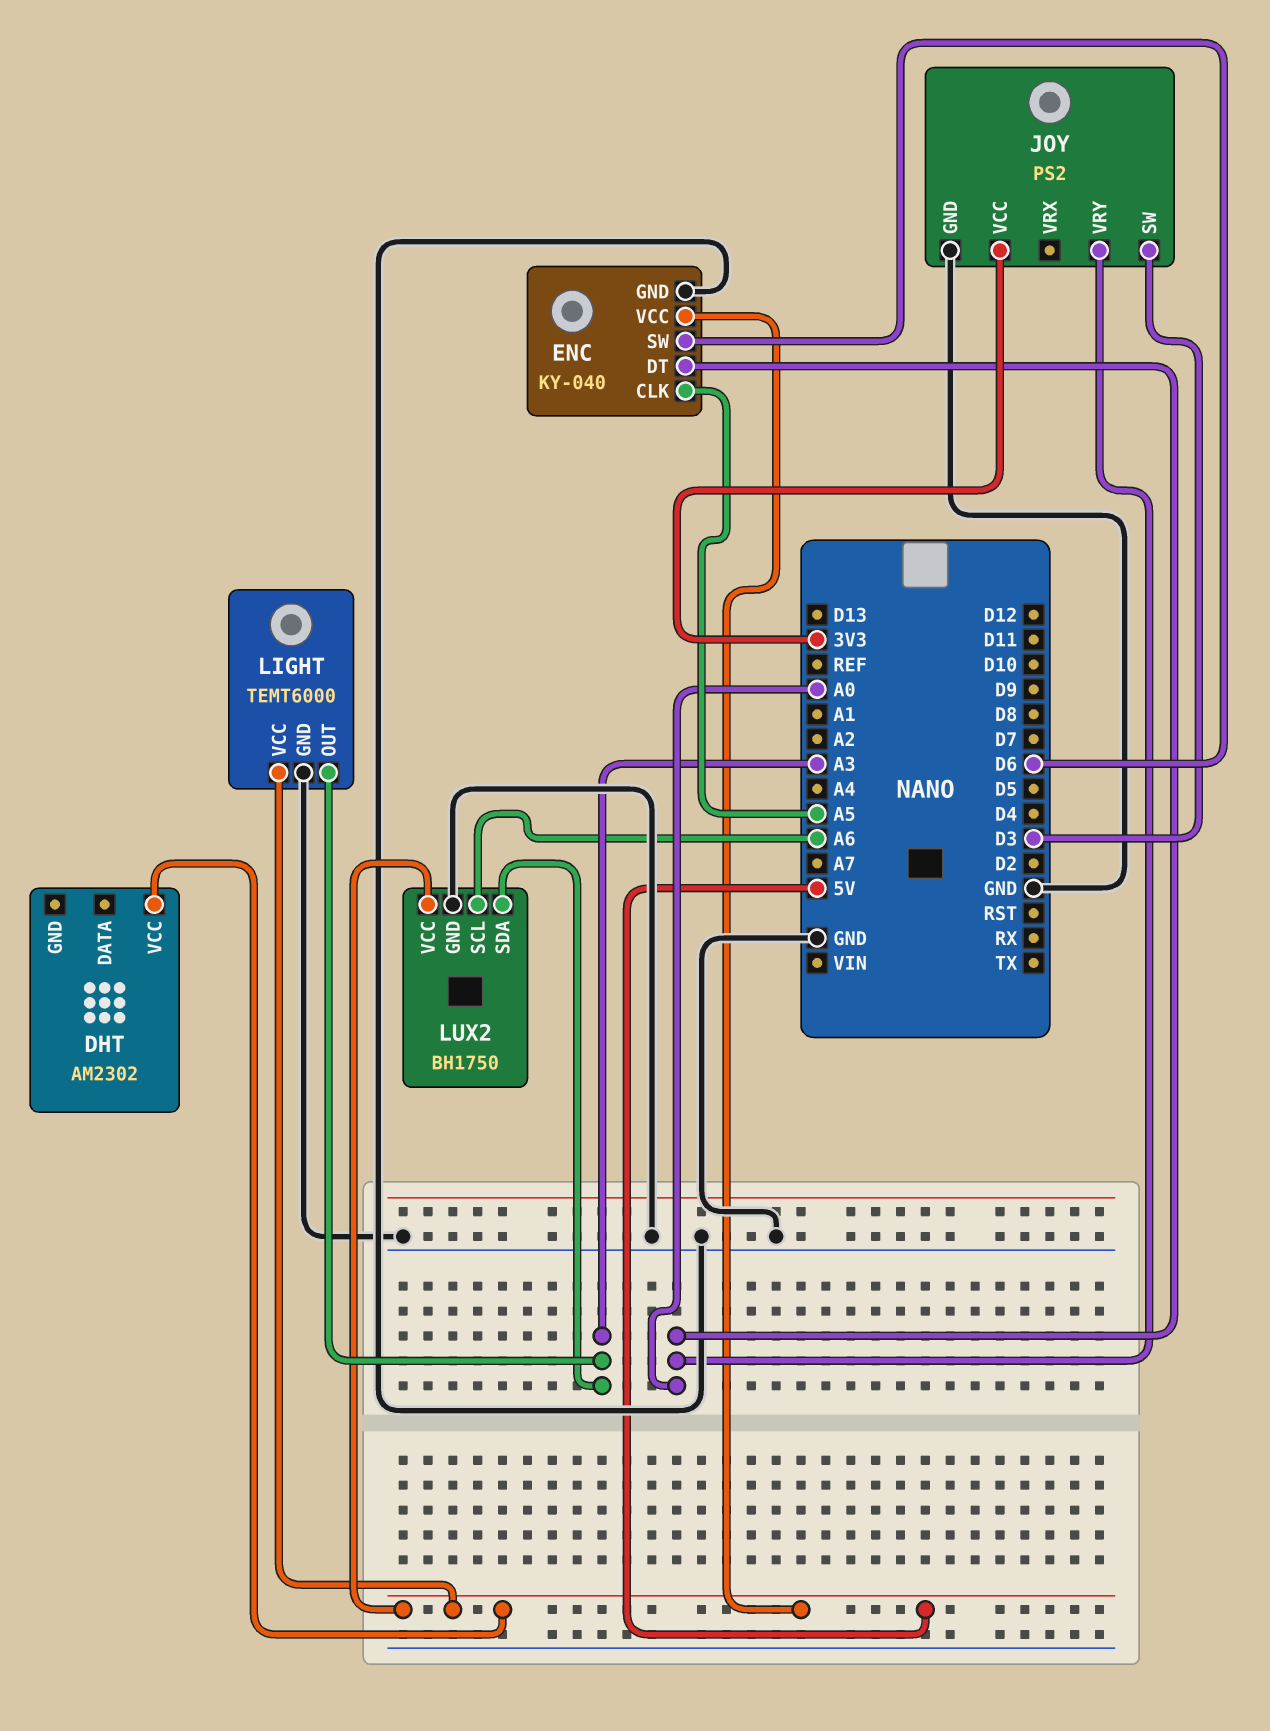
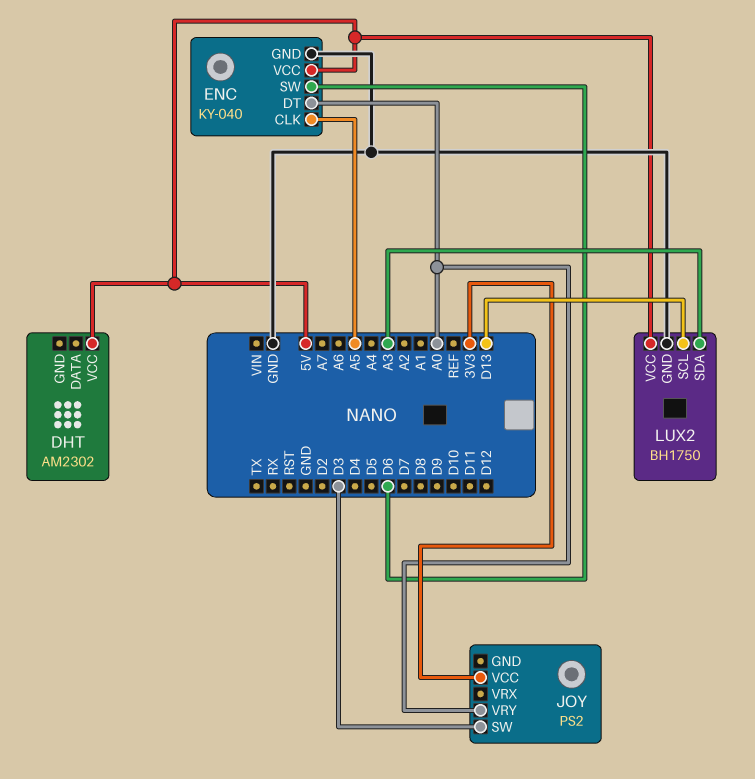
JOY pin GND: GND -> none
LIGHT: TEMT6000 -> none
LIGHT pin GND: GND -> none
LIGHT pin OUT: A3 -> none
LIGHT pin VCC: 5V -> none
LUX2 pin SCL: A6 -> D13

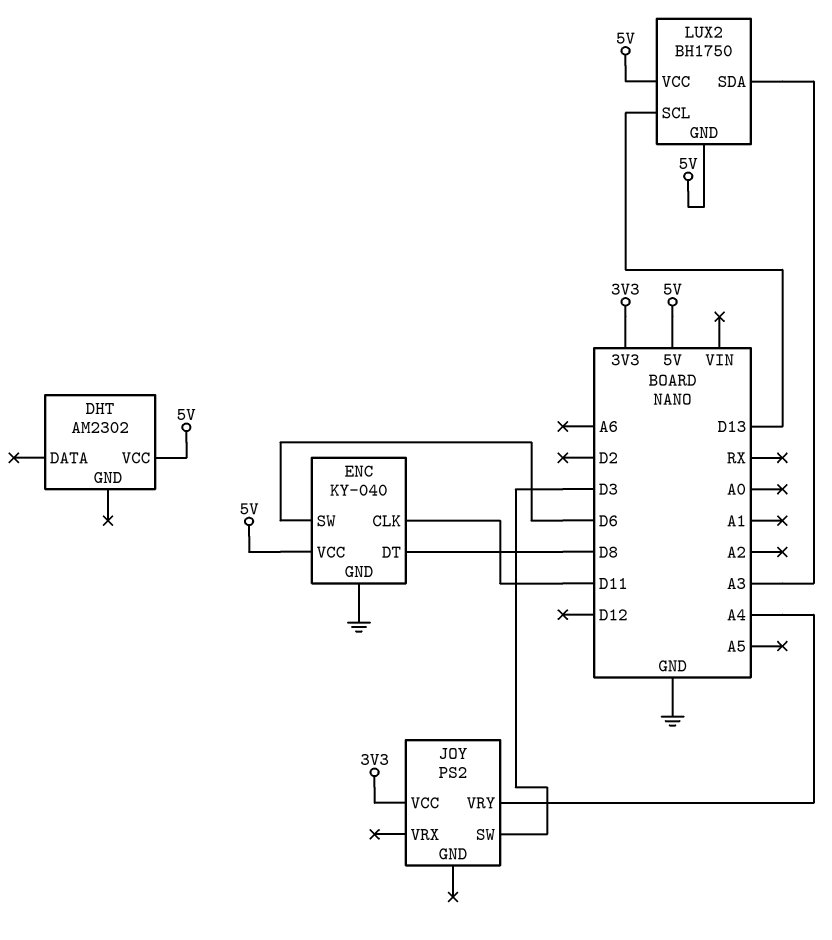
ENC pin CLK: A5 -> D11
ENC pin DT: A0 -> D8
JOY pin VRY: A0 -> A4
LUX2 pin GND: GND -> 5V

